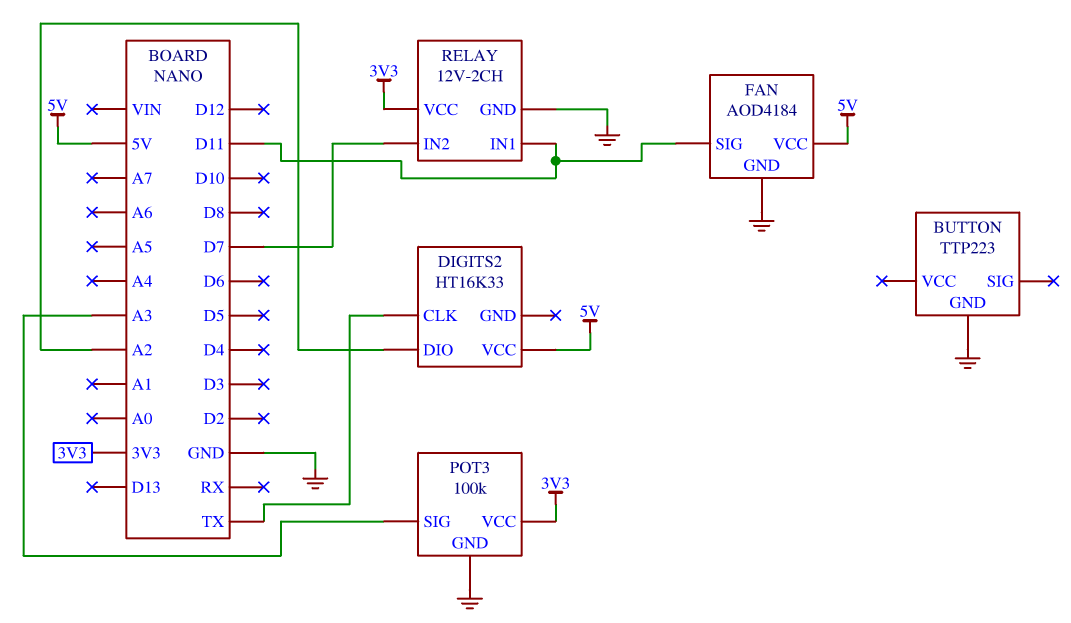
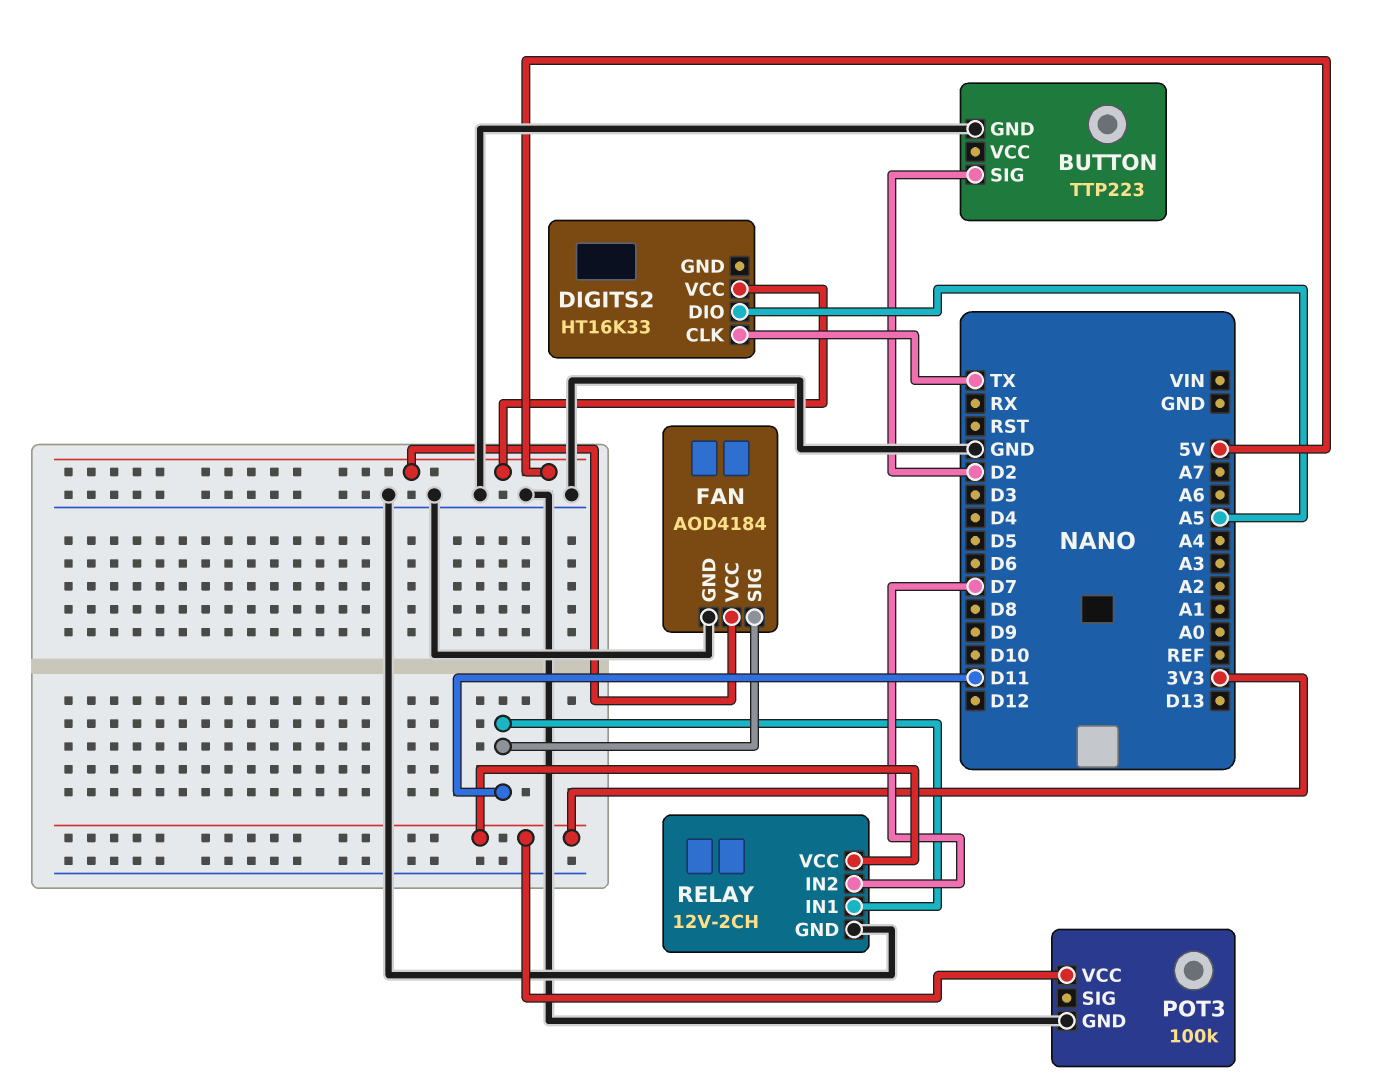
BUTTON pin SIG: none -> D2
DIGITS2 pin DIO: A2 -> A5
POT3 pin SIG: A3 -> none

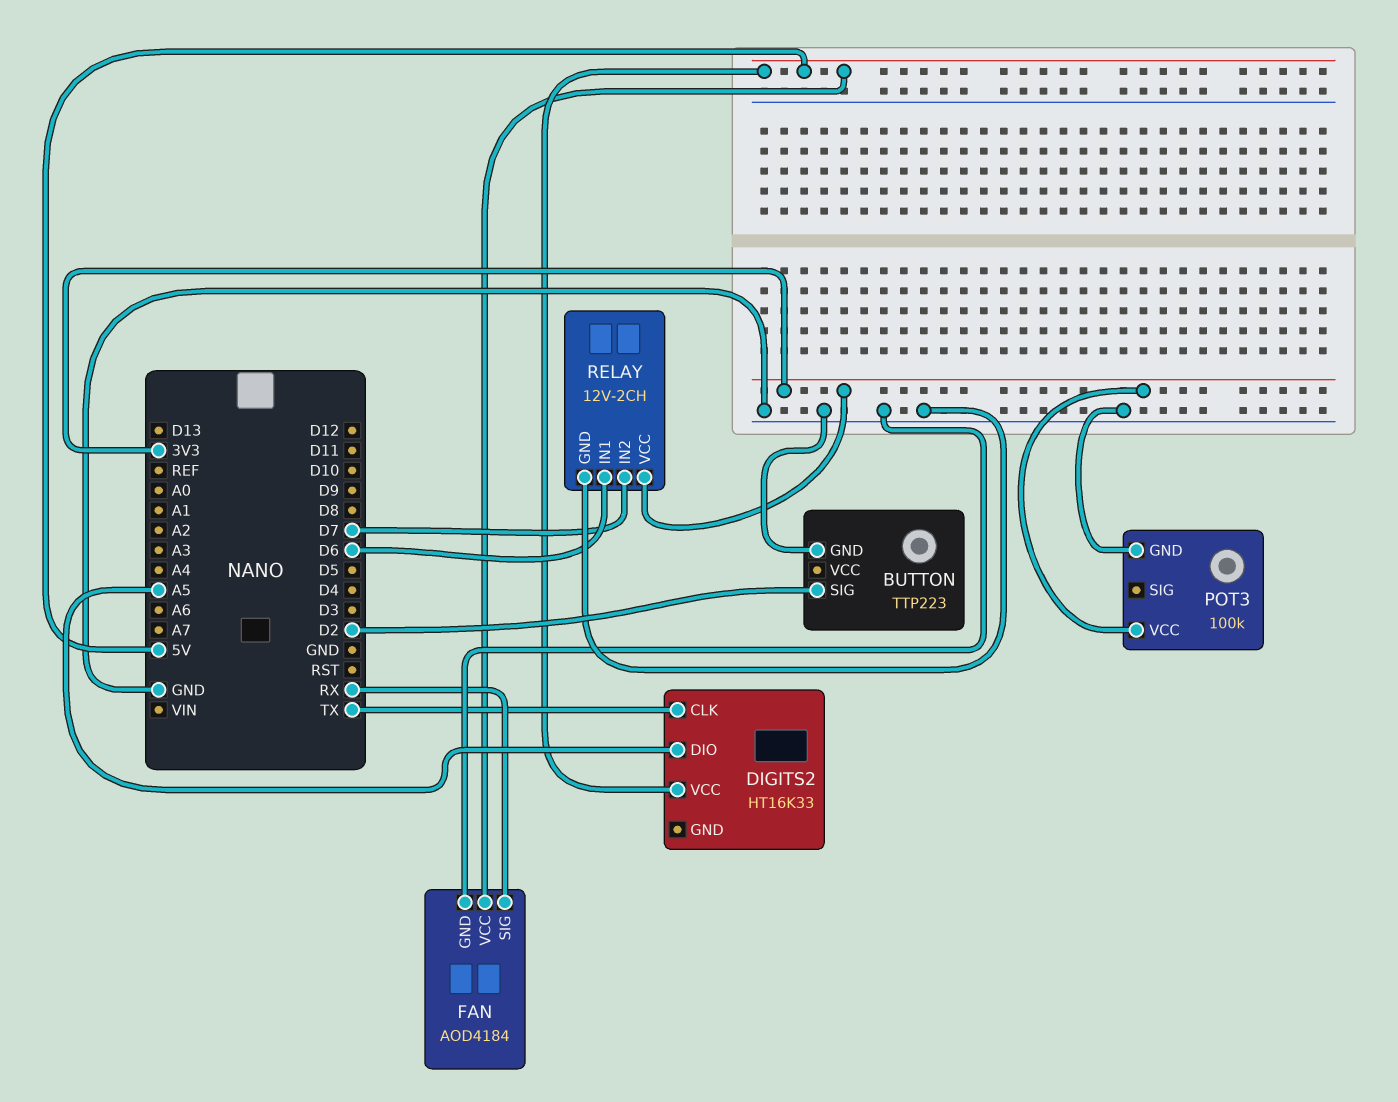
FAN pin SIG: D11 -> RX
RELAY pin IN1: D11 -> D6

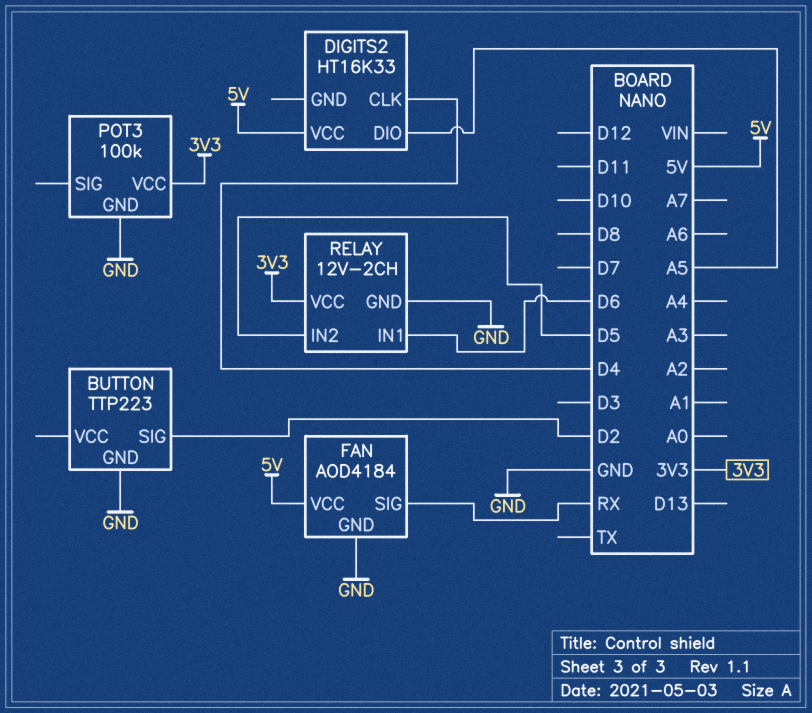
DIGITS2 pin CLK: TX -> D4
RELAY pin IN2: D7 -> D5

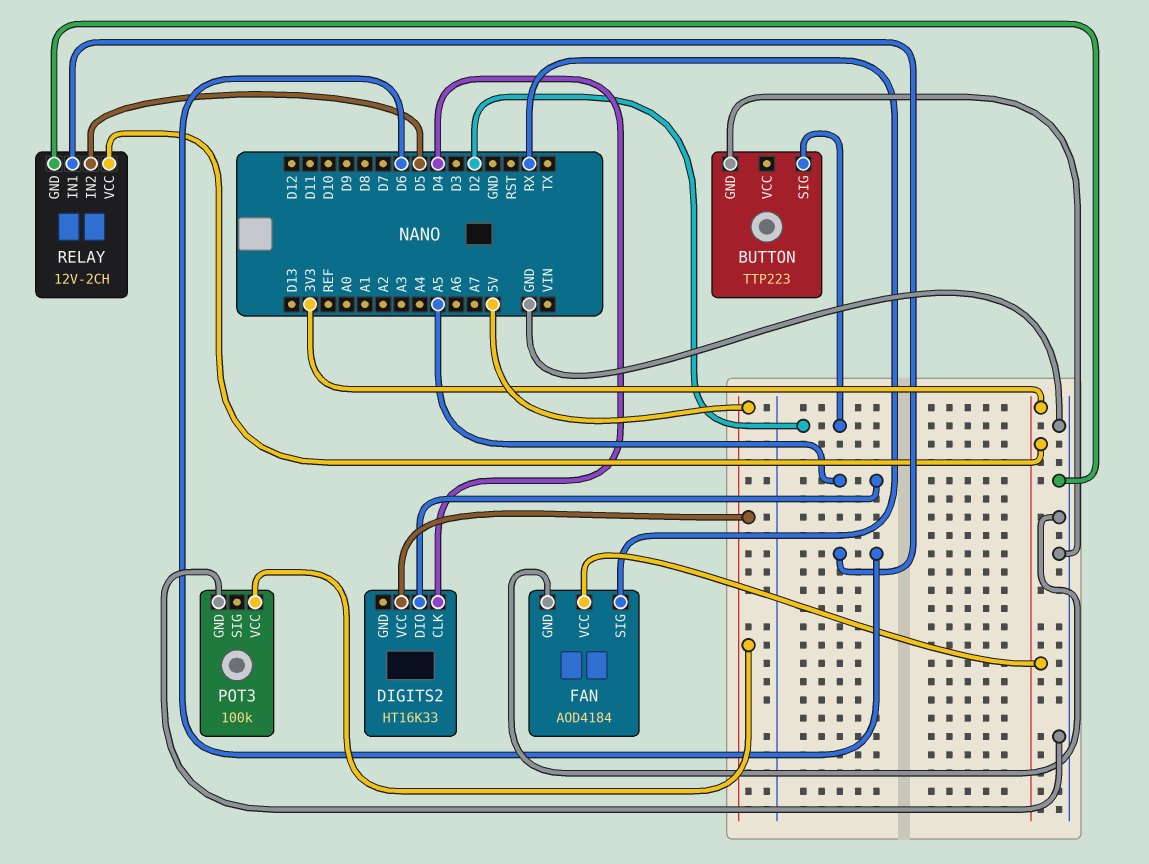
FAN pin VCC: 5V -> 3V3
POT3 pin VCC: 3V3 -> 5V

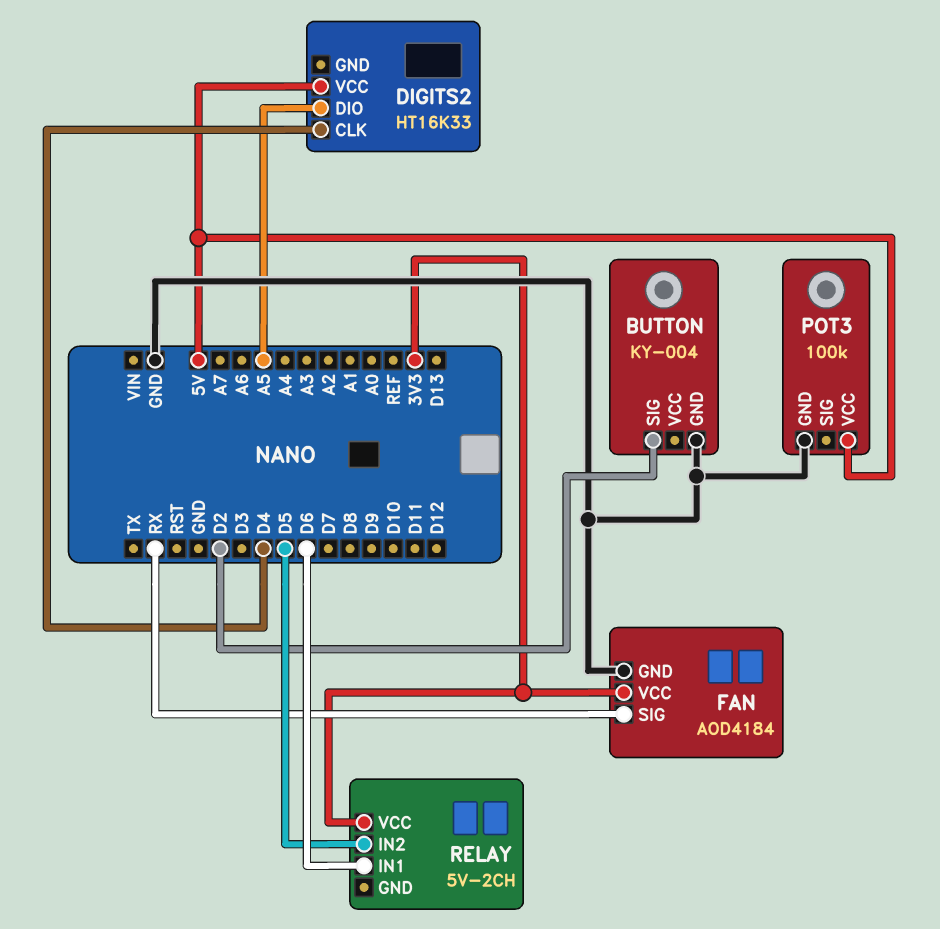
BUTTON: TTP223 -> KY-004
RELAY: 12V-2CH -> 5V-2CH
RELAY pin GND: GND -> none

